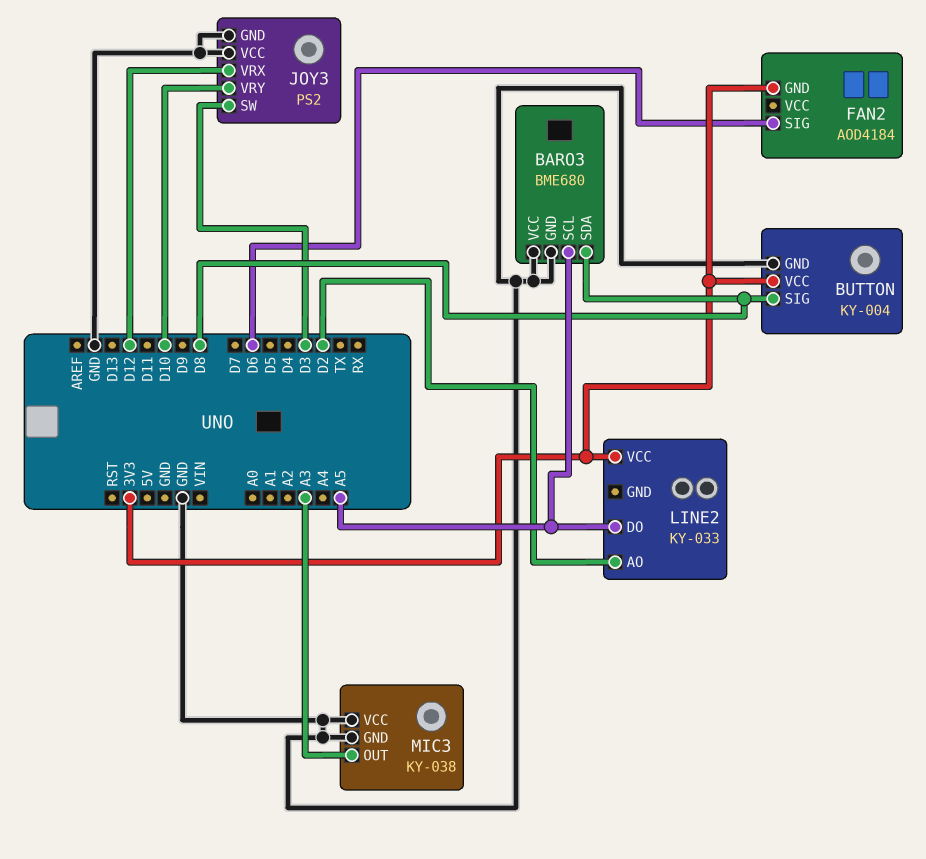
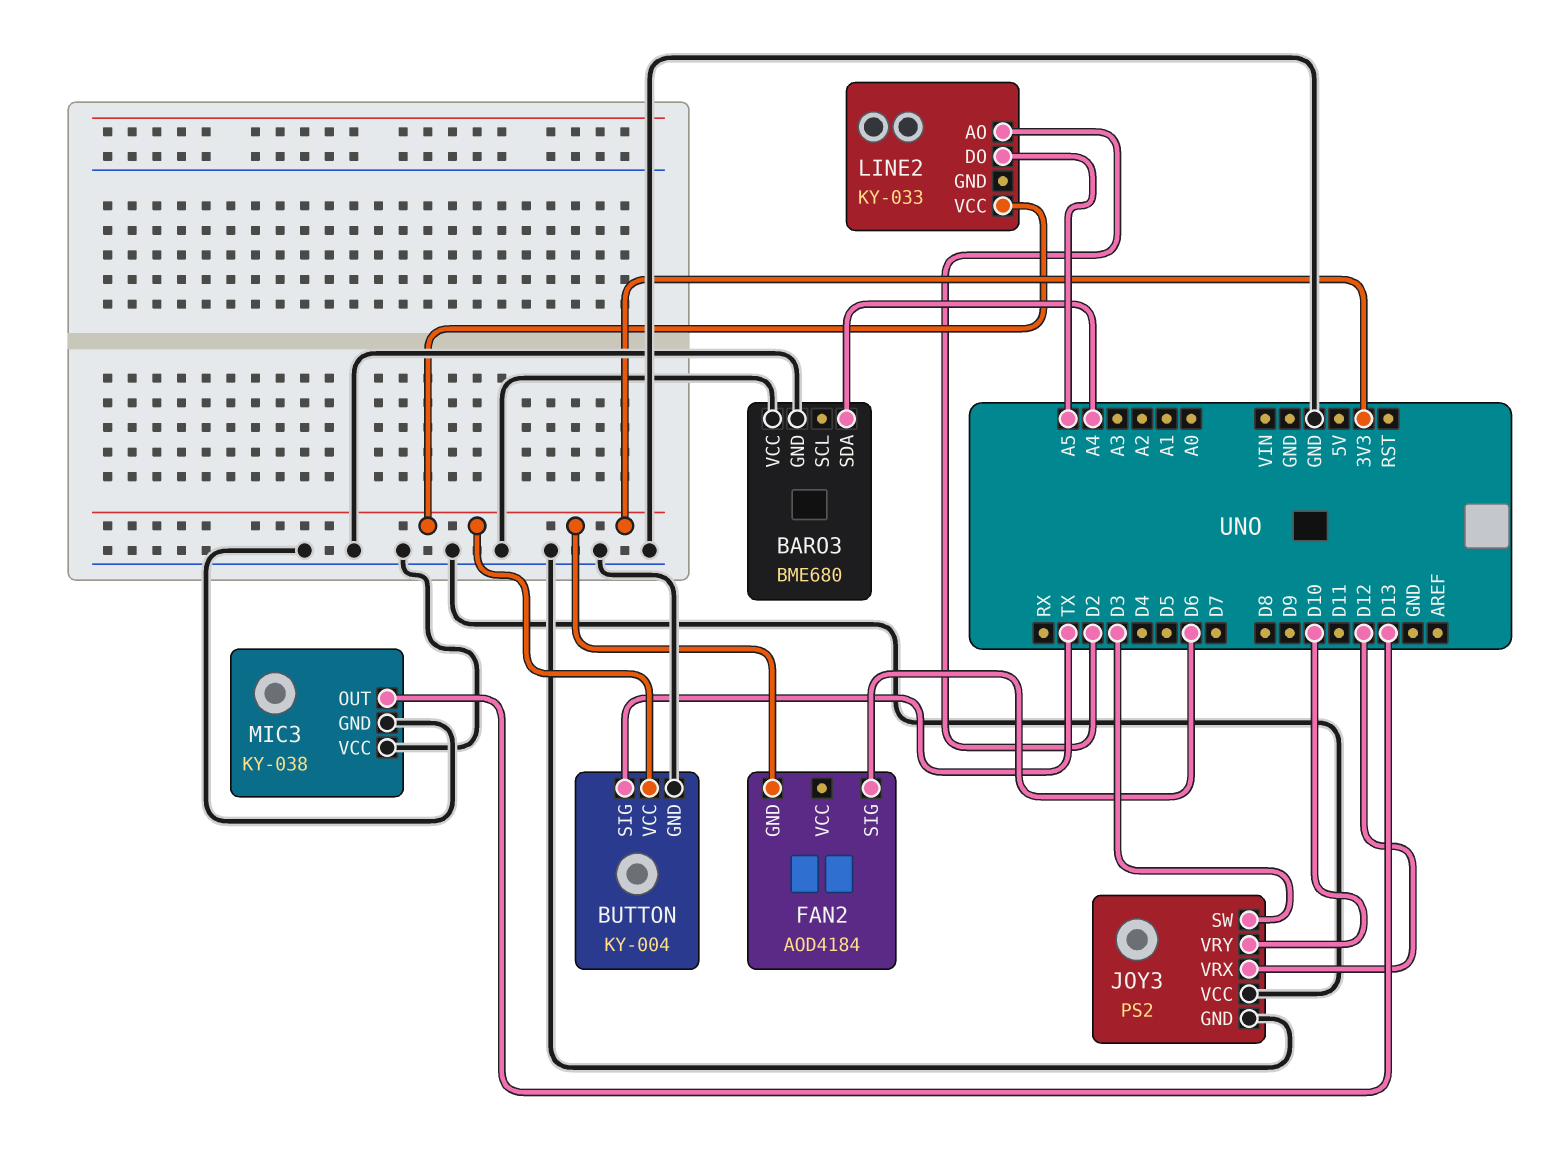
BARO3 pin SCL: A5 -> none
BARO3 pin SDA: D8 -> A4
BUTTON pin SIG: D8 -> TX
MIC3 pin OUT: A3 -> D13

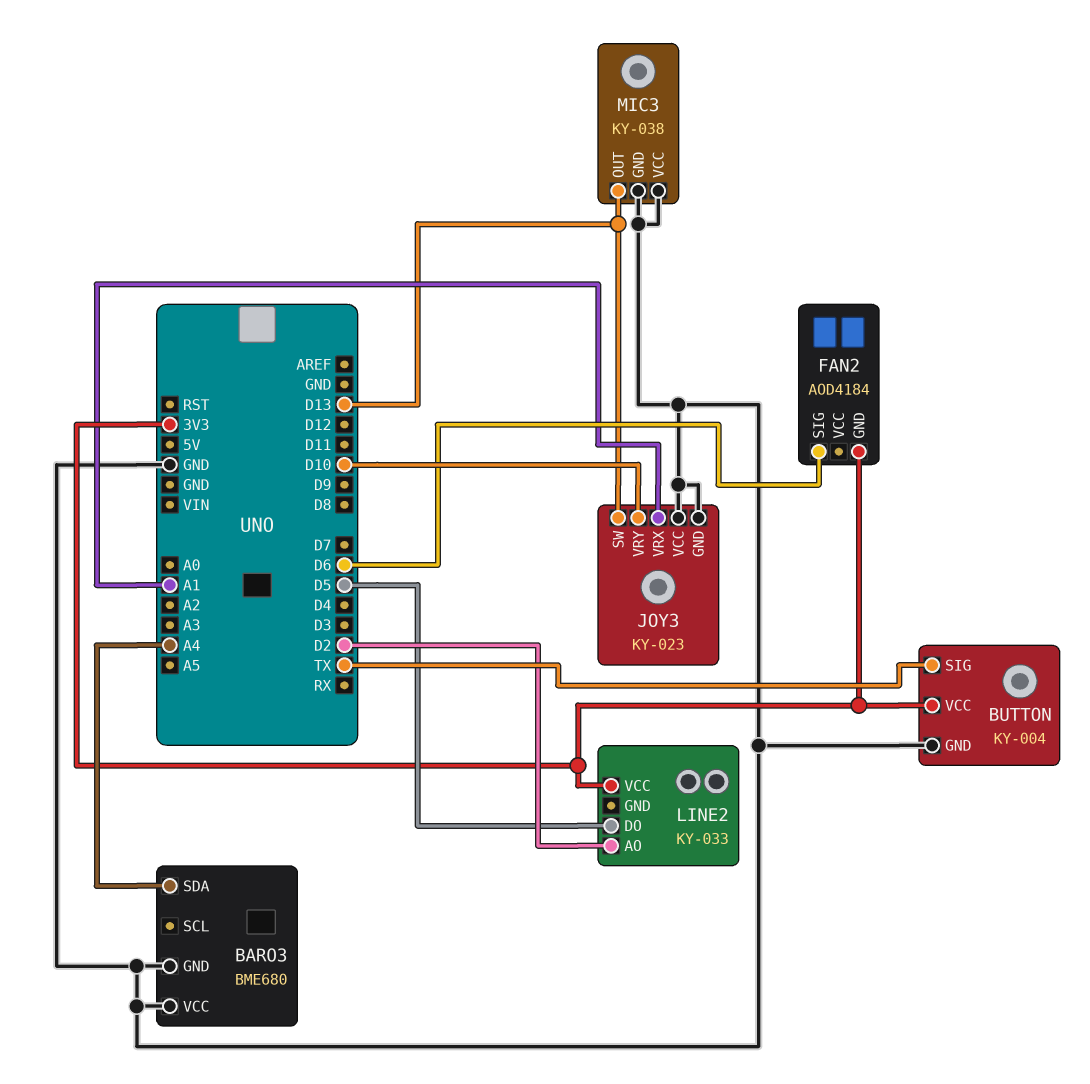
JOY3: PS2 -> KY-023
JOY3 pin SW: D3 -> D13
JOY3 pin VRX: D12 -> A1
LINE2 pin DO: A5 -> D5

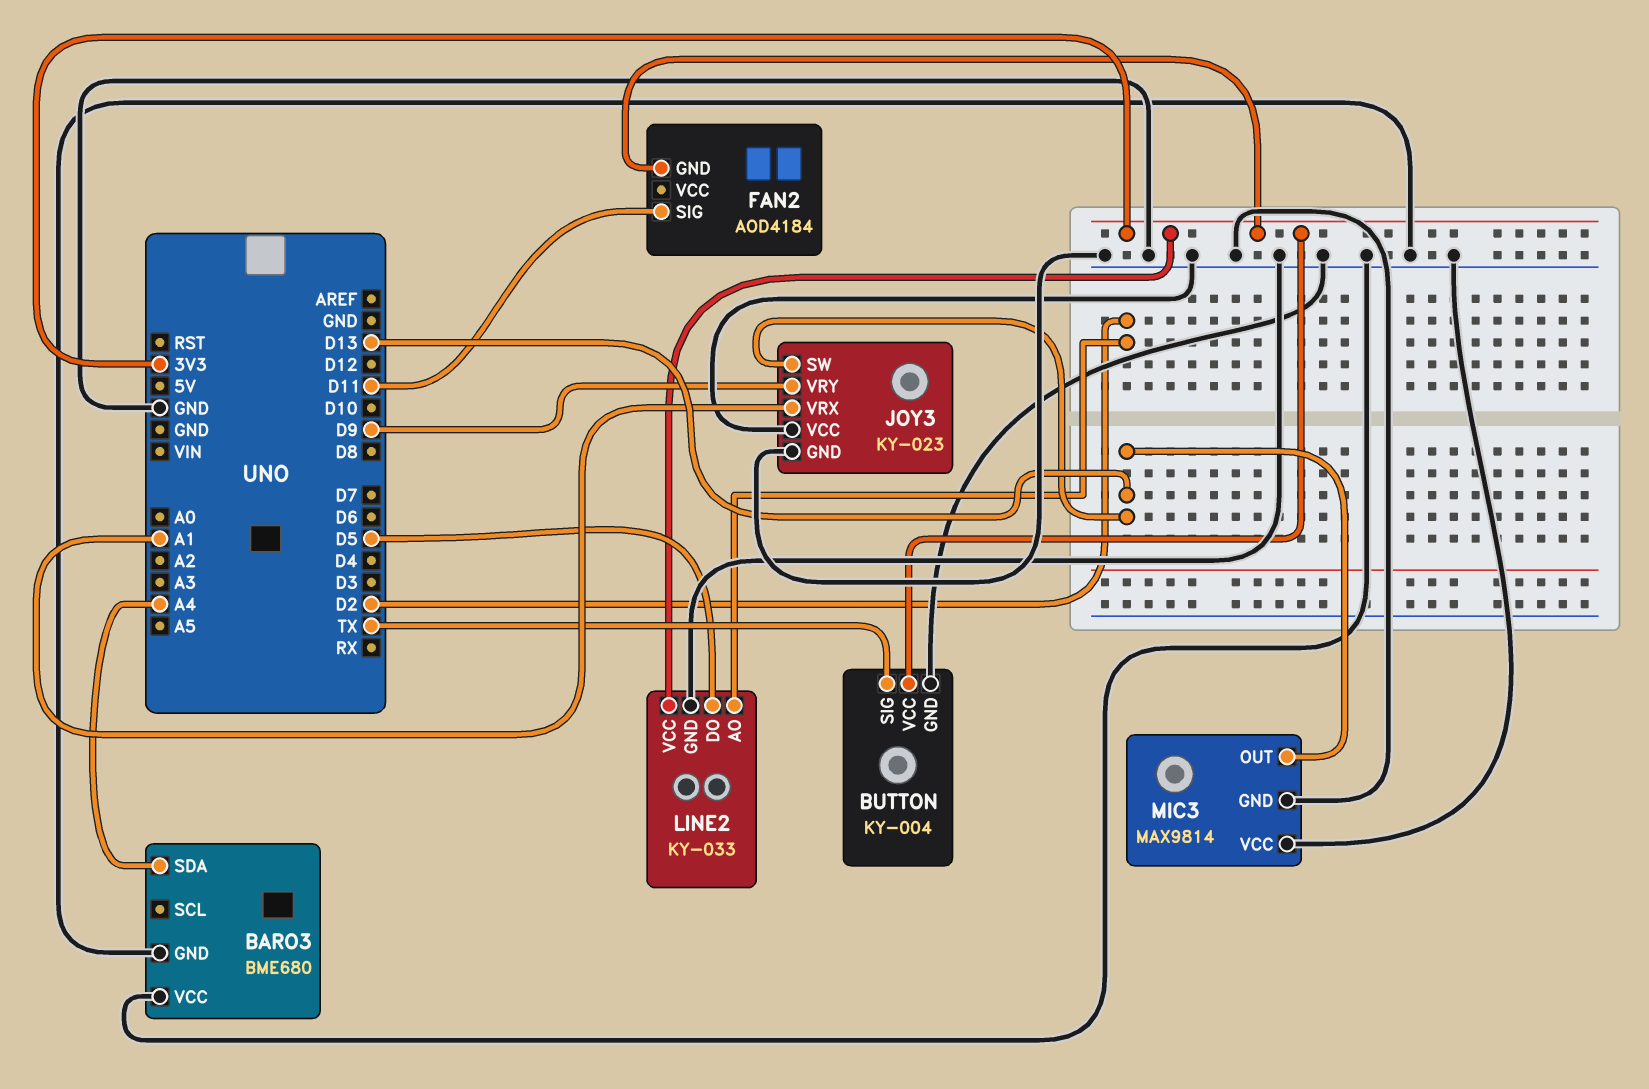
FAN2 pin SIG: D6 -> D11
JOY3 pin VRY: D10 -> D9
LINE2 pin GND: none -> GND
MIC3: KY-038 -> MAX9814

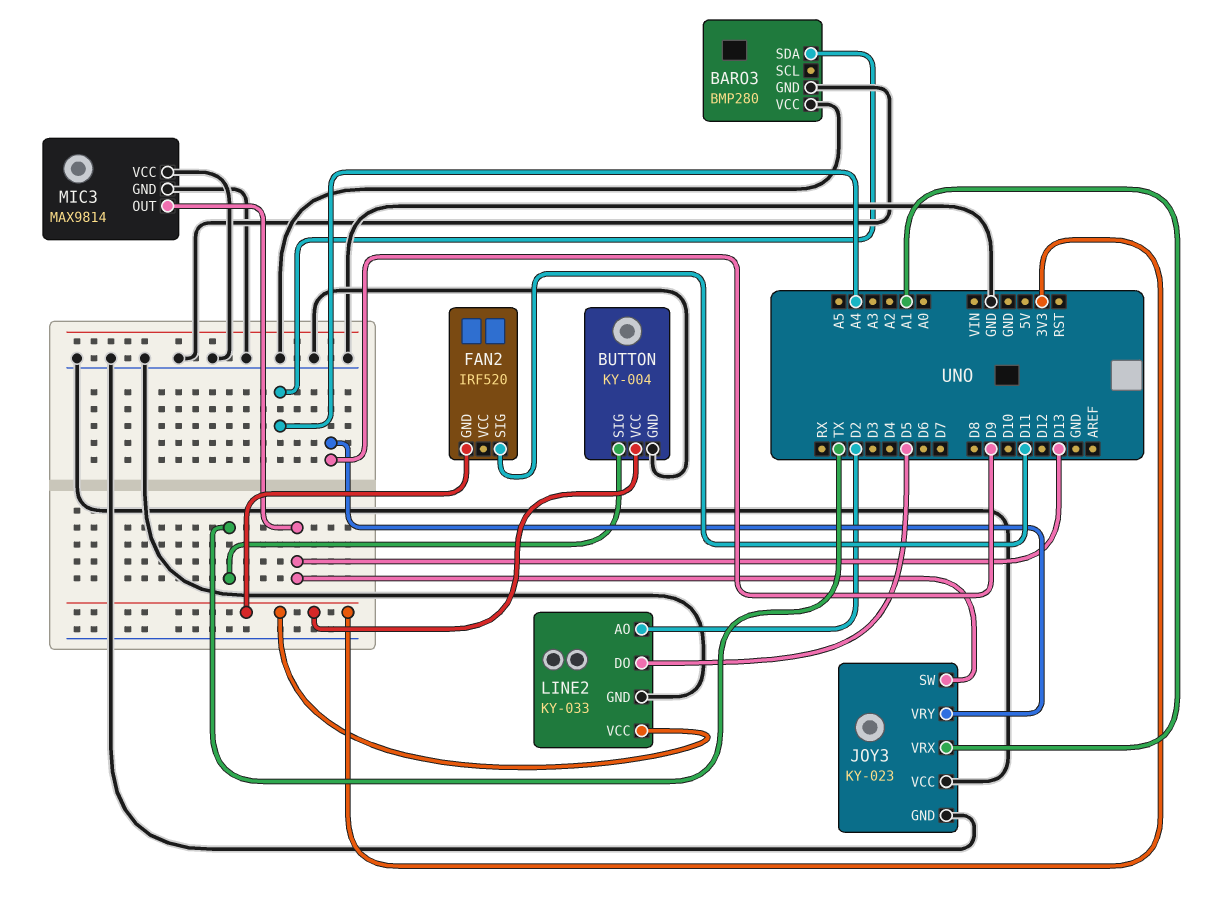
BARO3: BME680 -> BMP280
FAN2: AOD4184 -> IRF520

